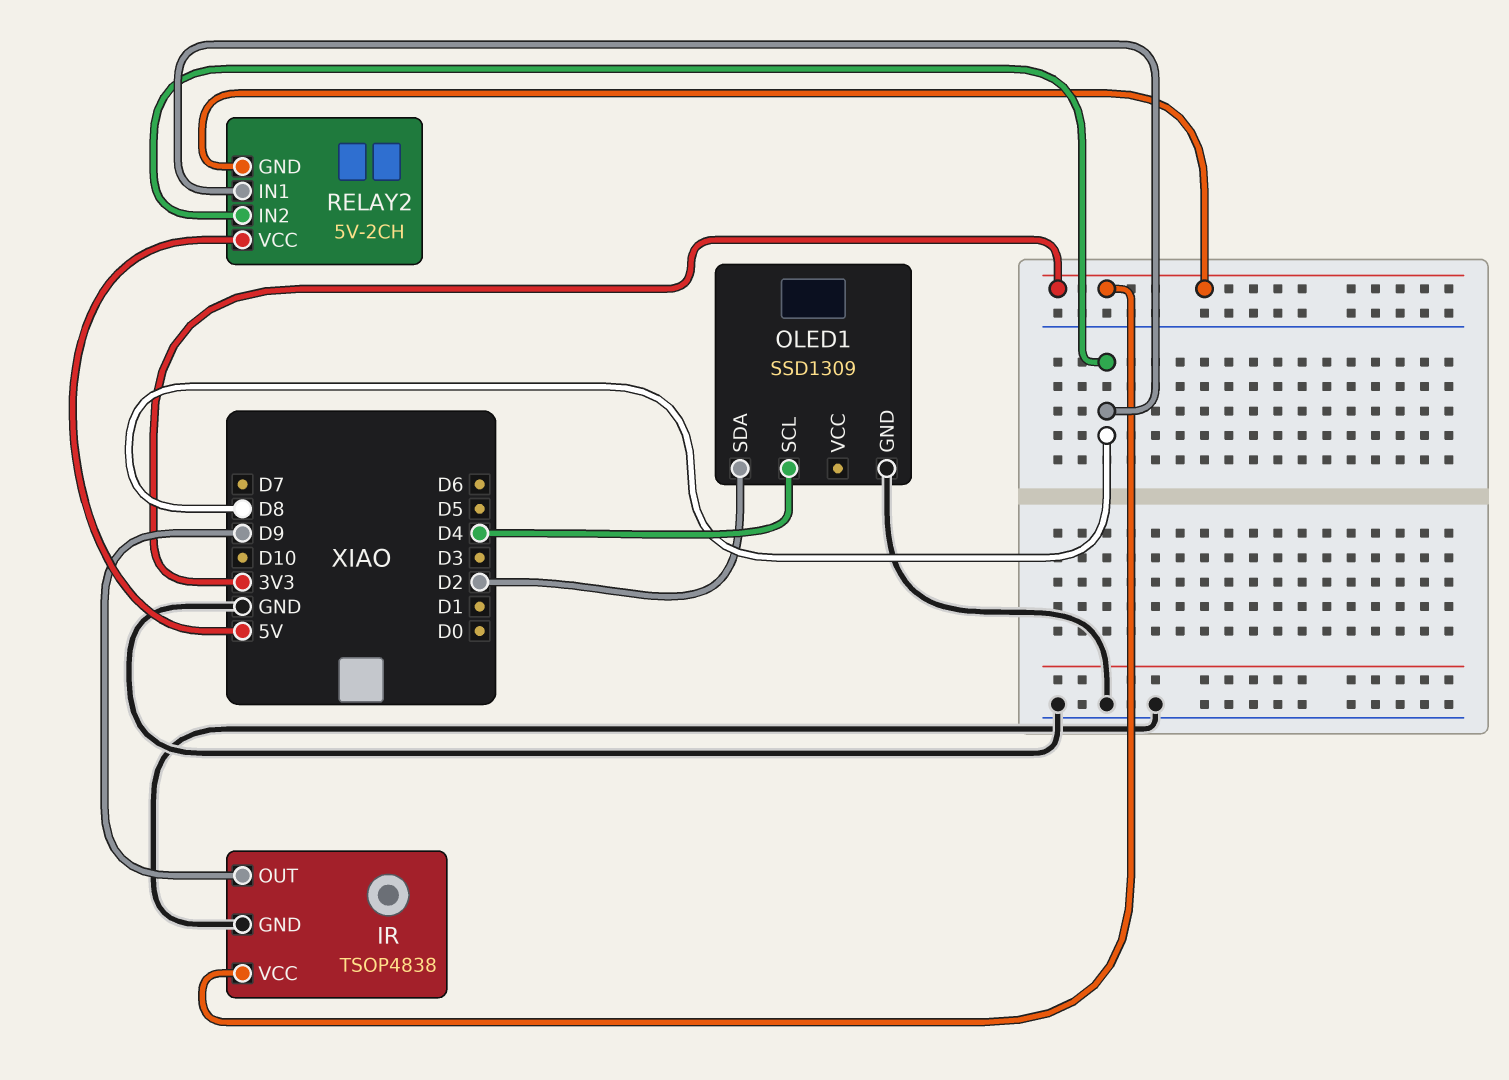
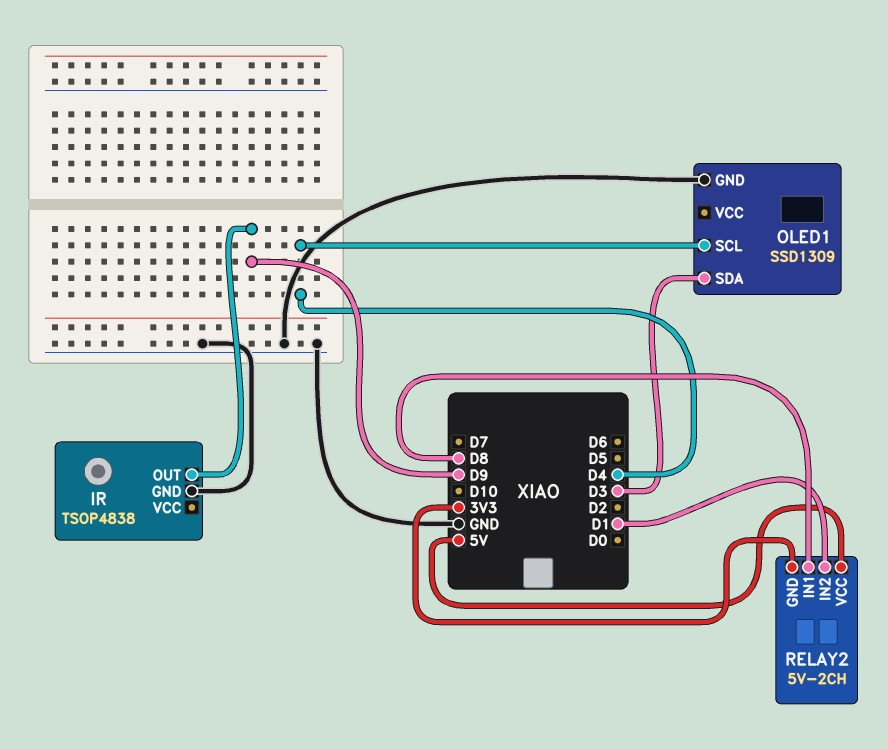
IR pin VCC: 3V3 -> none
OLED1 pin SDA: D2 -> D3
RELAY2 pin IN2: D8 -> D1

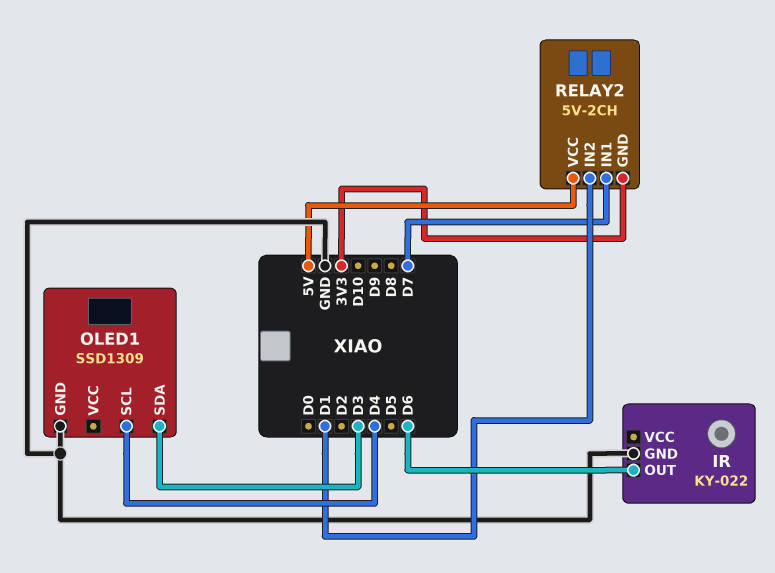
IR: TSOP4838 -> KY-022
IR pin OUT: D9 -> D6
RELAY2 pin IN1: D8 -> D7

